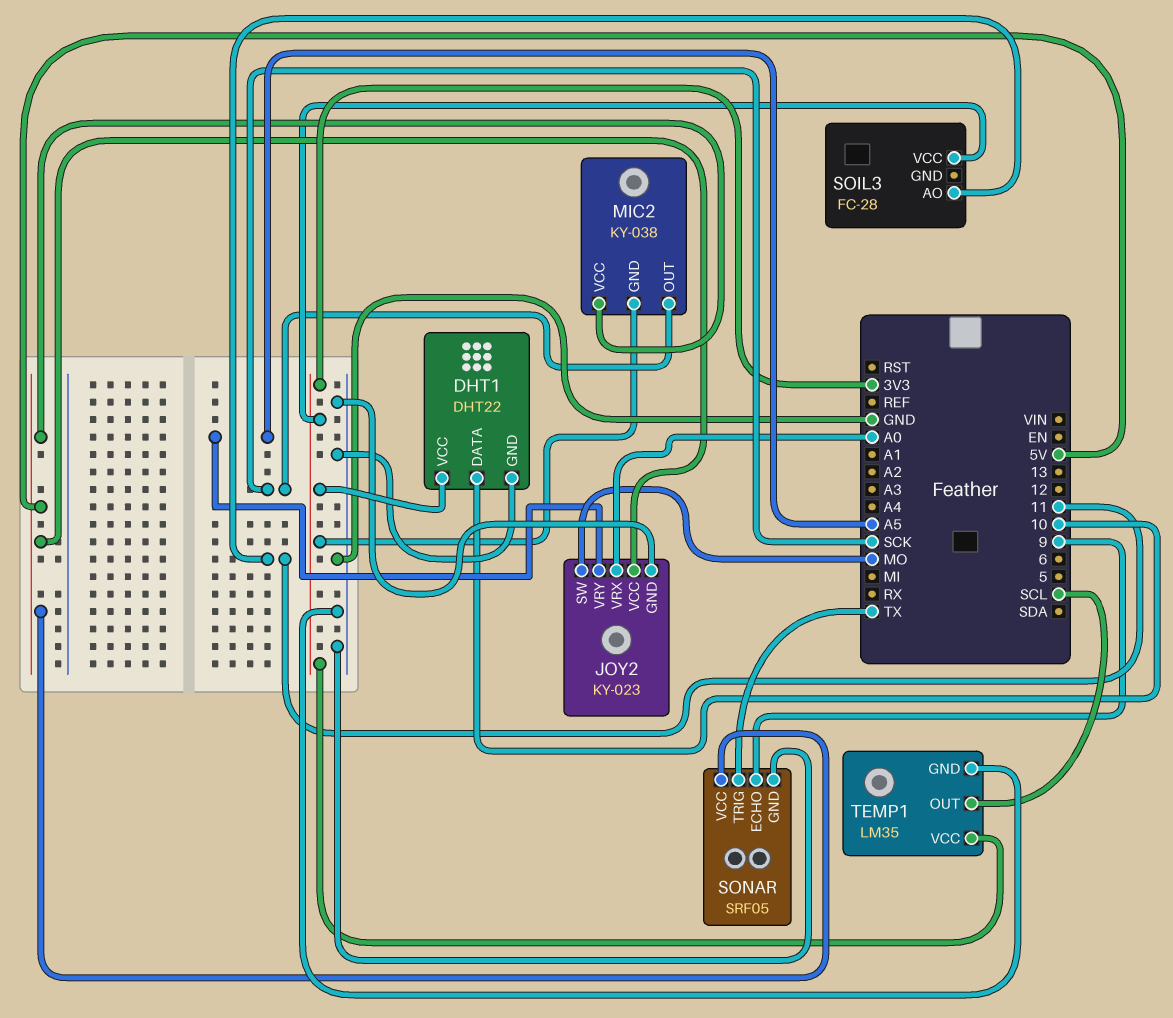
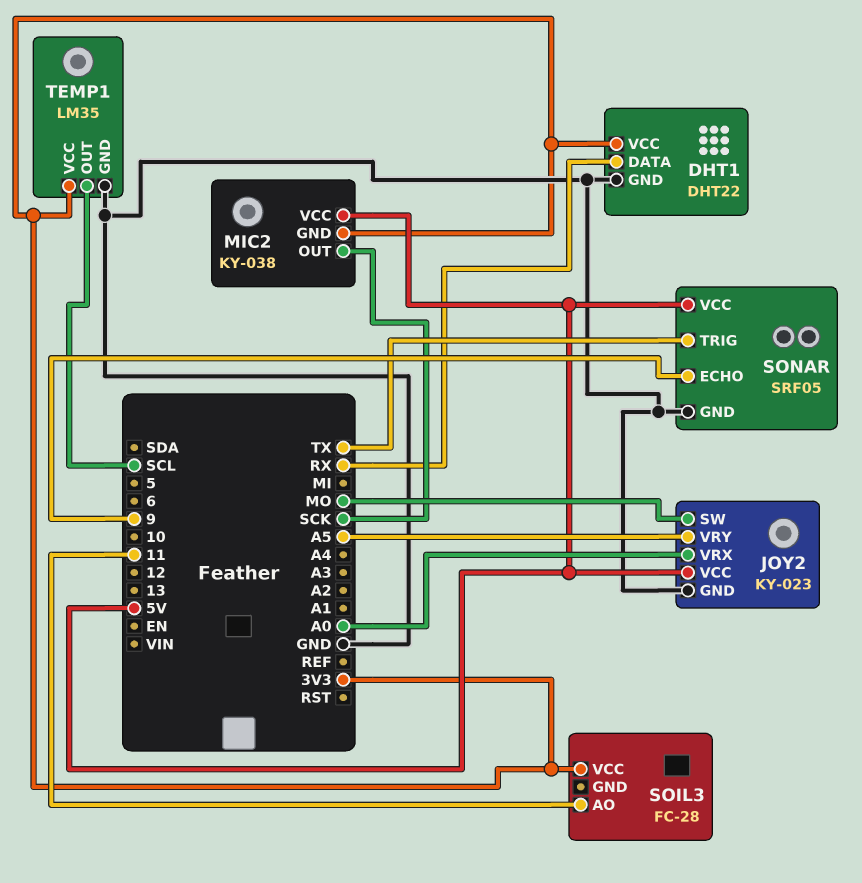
DHT1 pin DATA: 10 -> RX

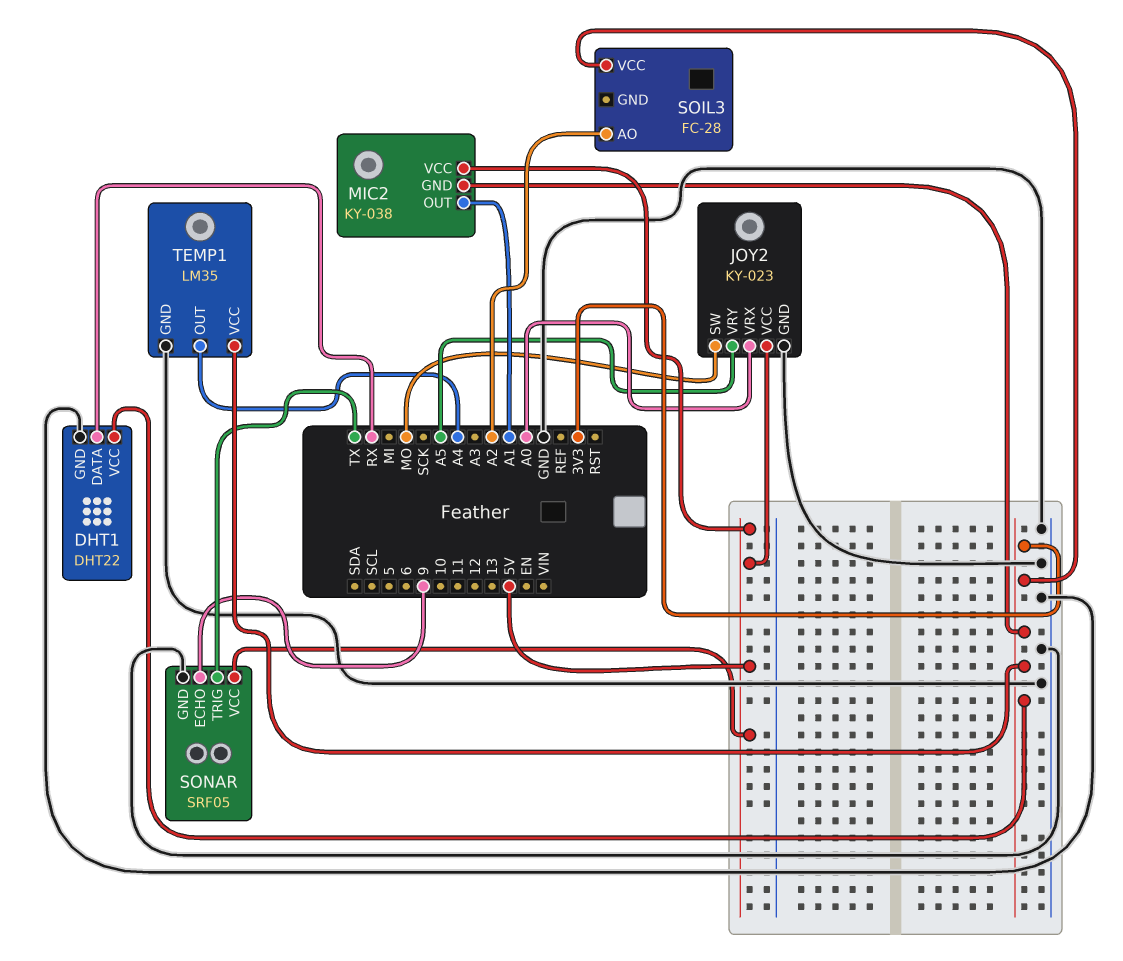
MIC2 pin OUT: SCK -> A1
SOIL3 pin AO: 11 -> A2
TEMP1 pin OUT: SCL -> A4

